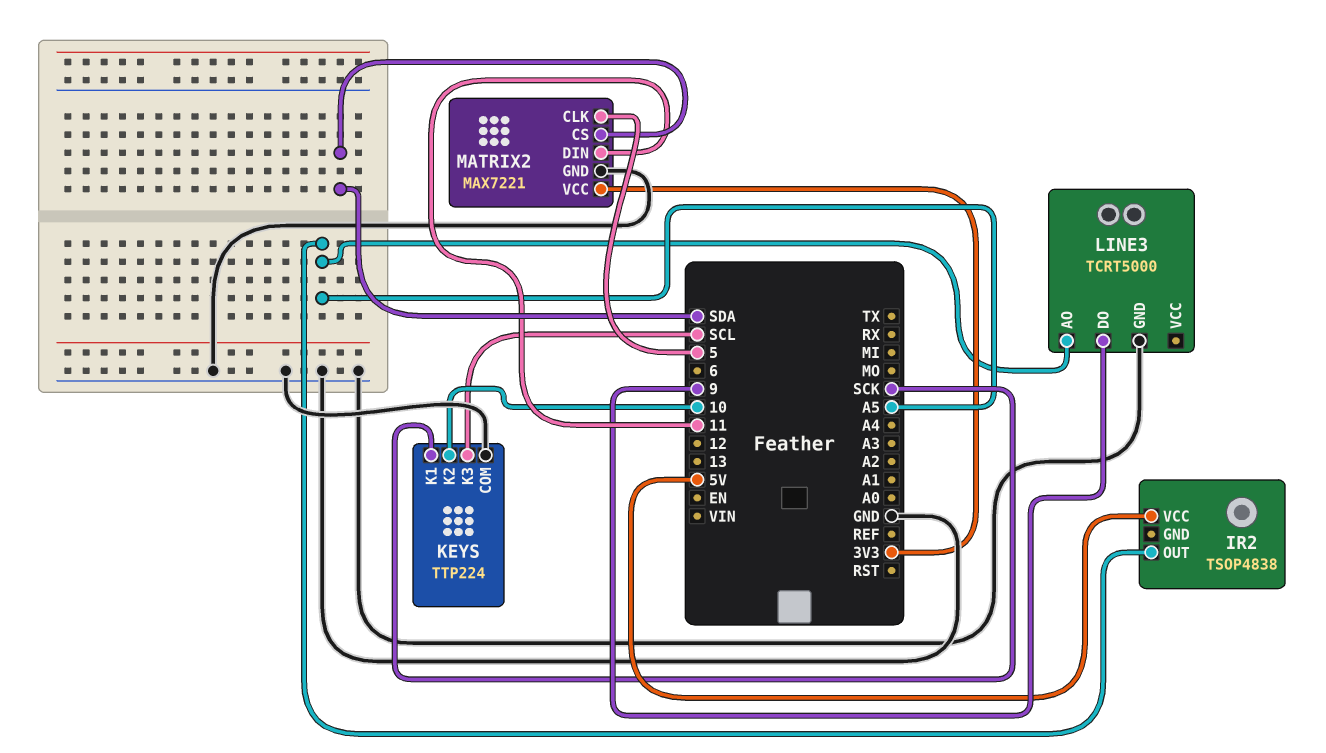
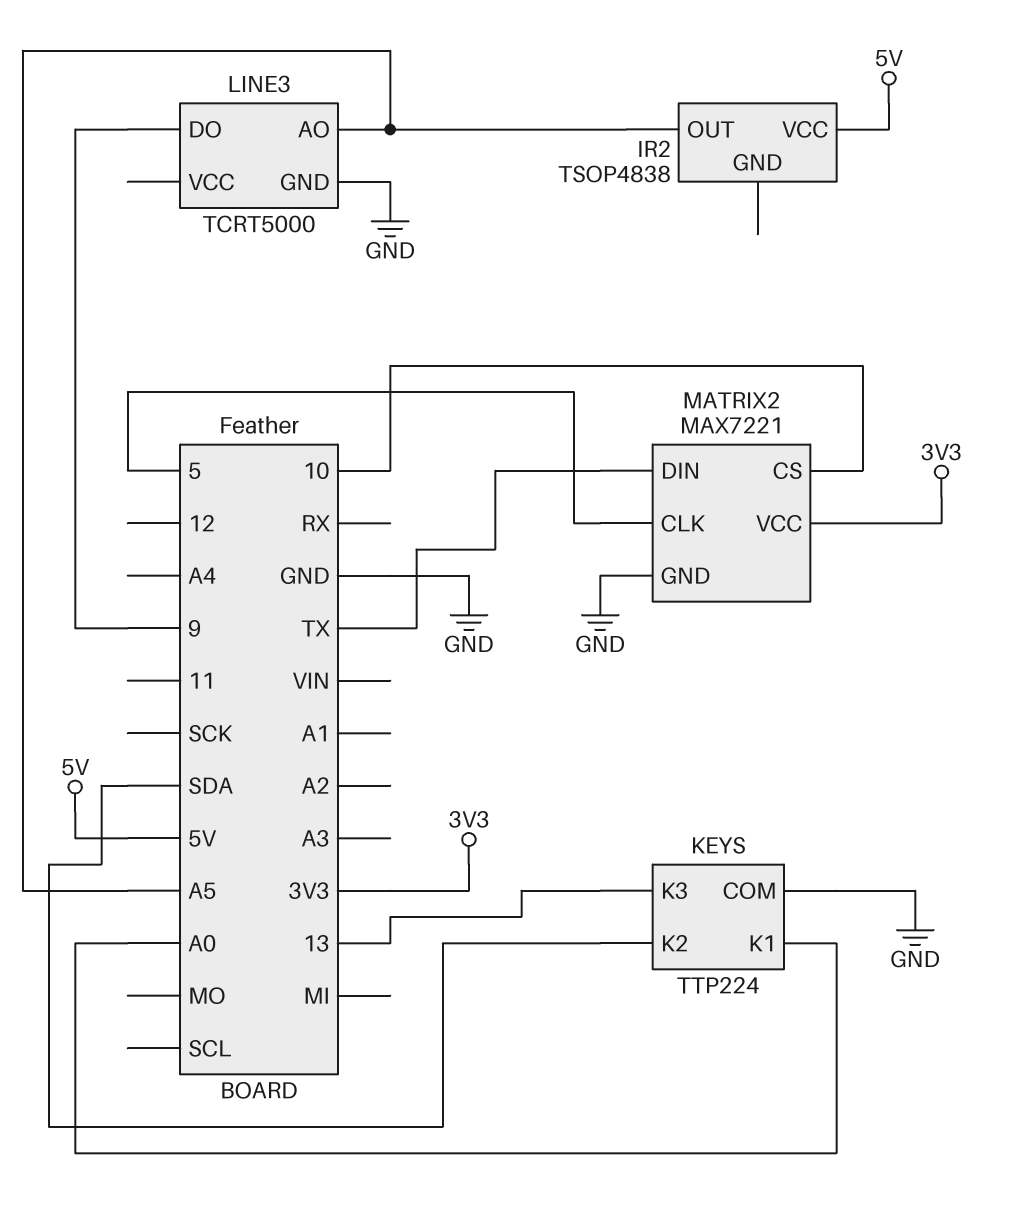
KEYS pin K1: SCK -> A0
KEYS pin K2: 10 -> SDA
KEYS pin K3: SCL -> 13
MATRIX2 pin CS: SDA -> 10
MATRIX2 pin DIN: 11 -> TX

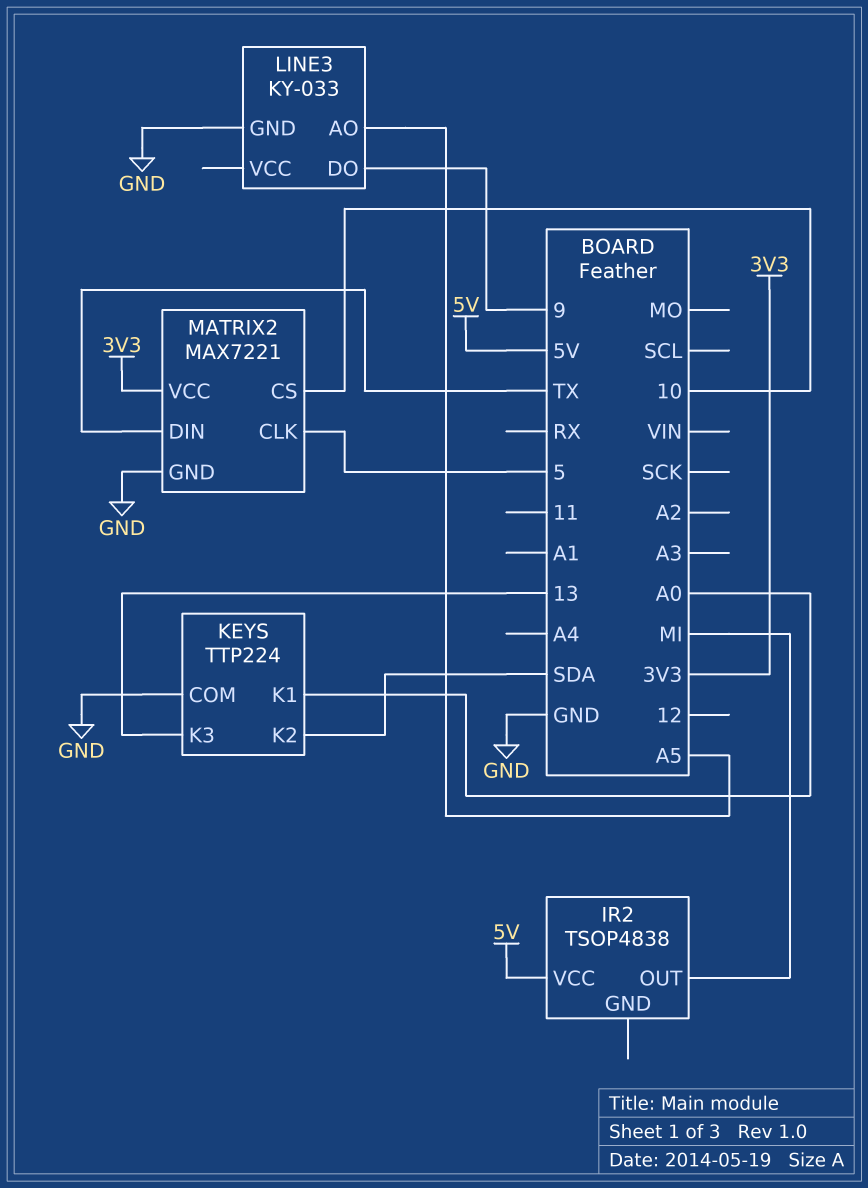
IR2 pin OUT: A5 -> MI
LINE3: TCRT5000 -> KY-033

